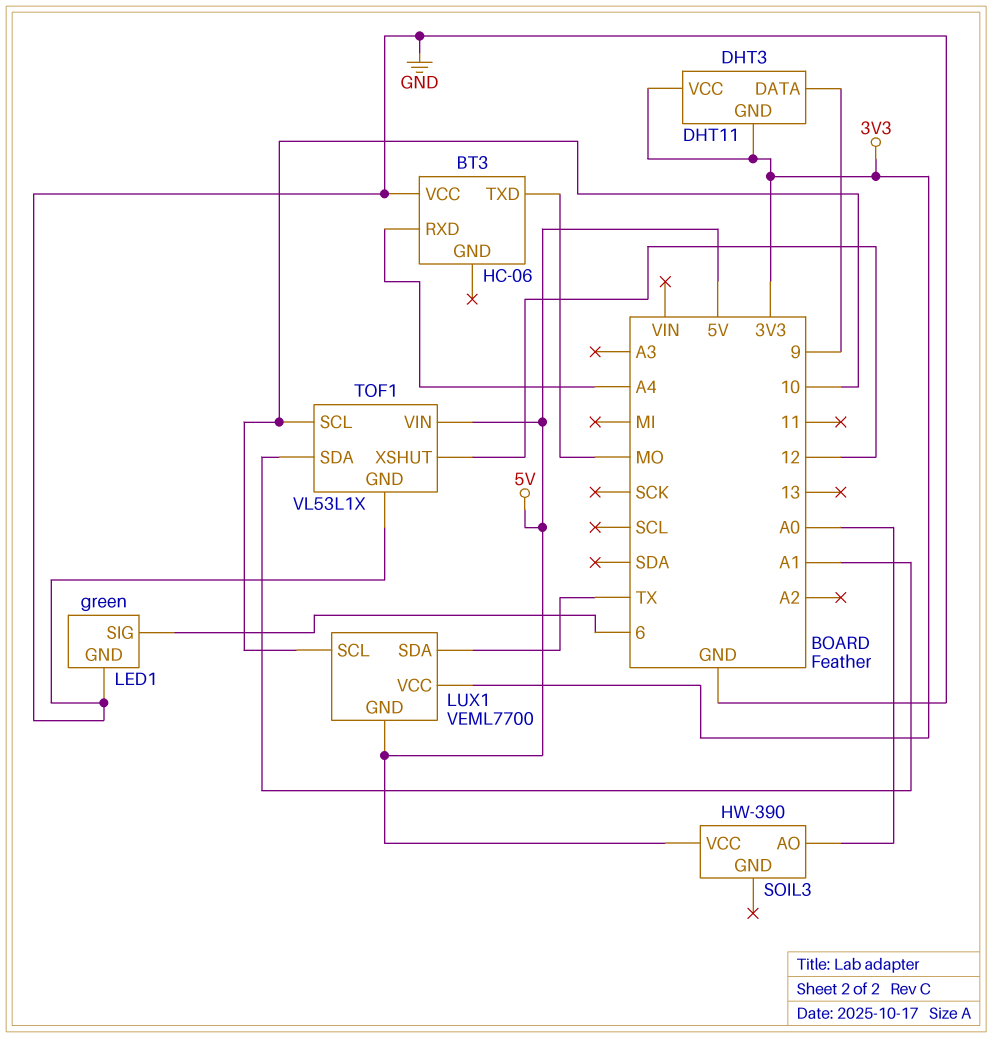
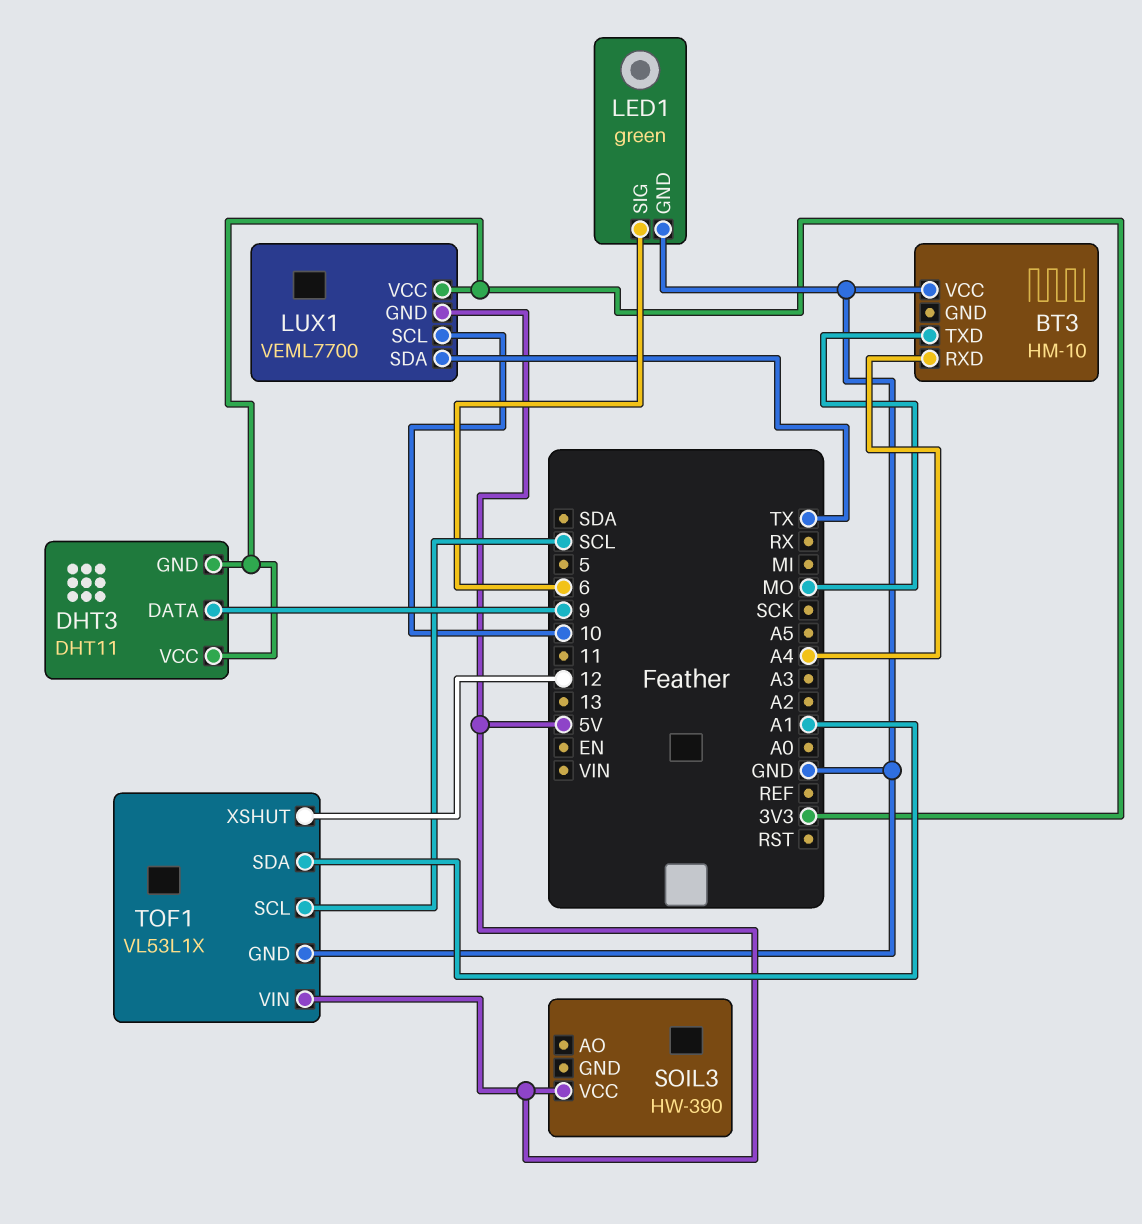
BT3: HC-06 -> HM-10
SOIL3 pin AO: A0 -> none
TOF1 pin SCL: 10 -> SCL

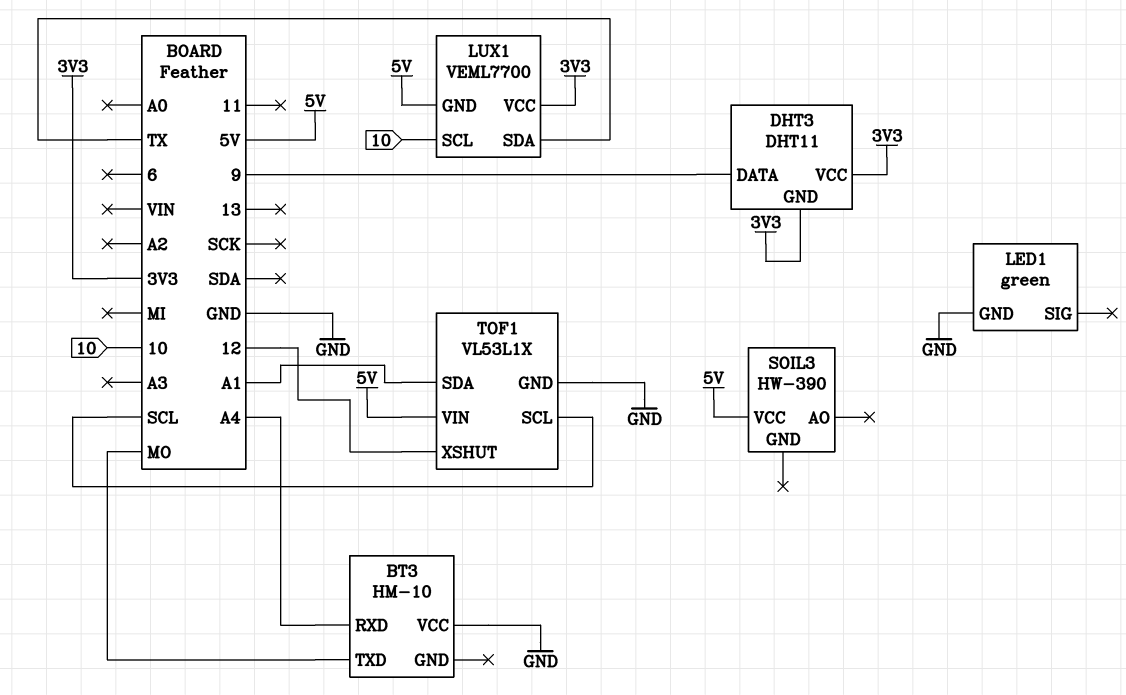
LED1 pin SIG: 6 -> none

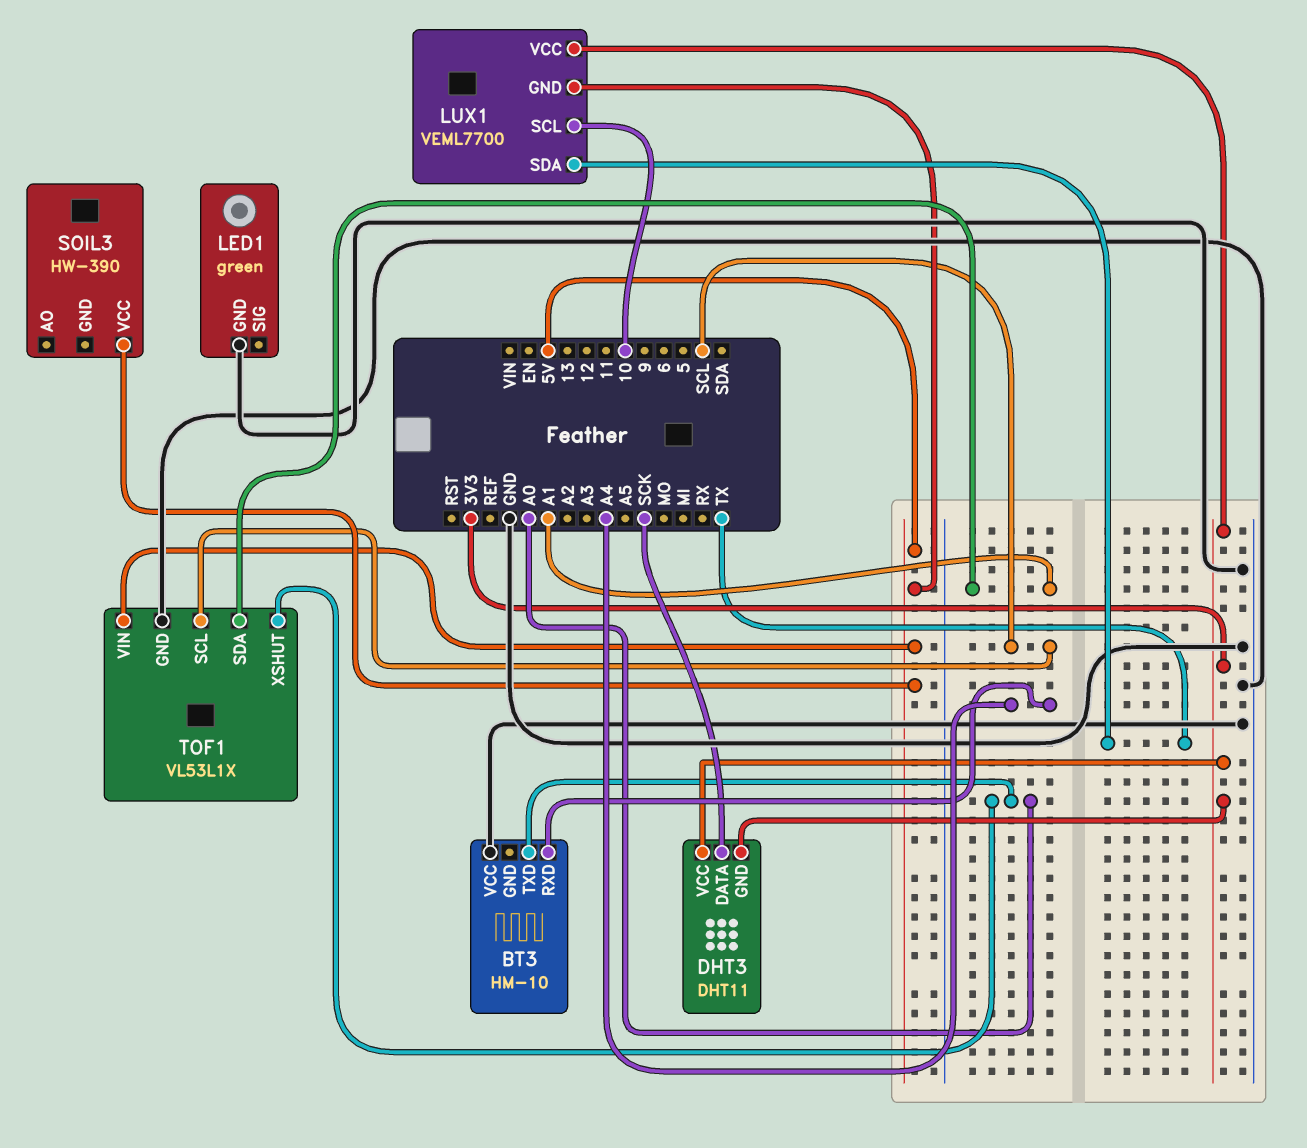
BT3 pin TXD: MO -> A0
DHT3 pin DATA: 9 -> SCK
TOF1 pin XSHUT: 12 -> A0

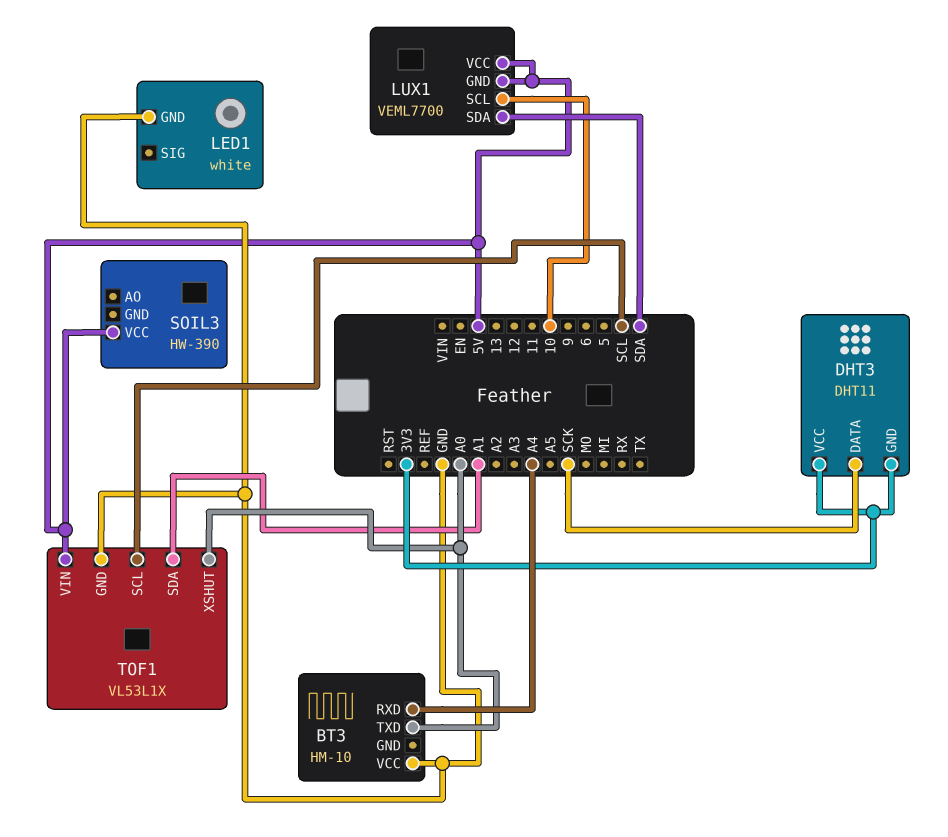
LED1: green -> white
LUX1 pin SDA: TX -> SDA
LUX1 pin VCC: 3V3 -> 5V

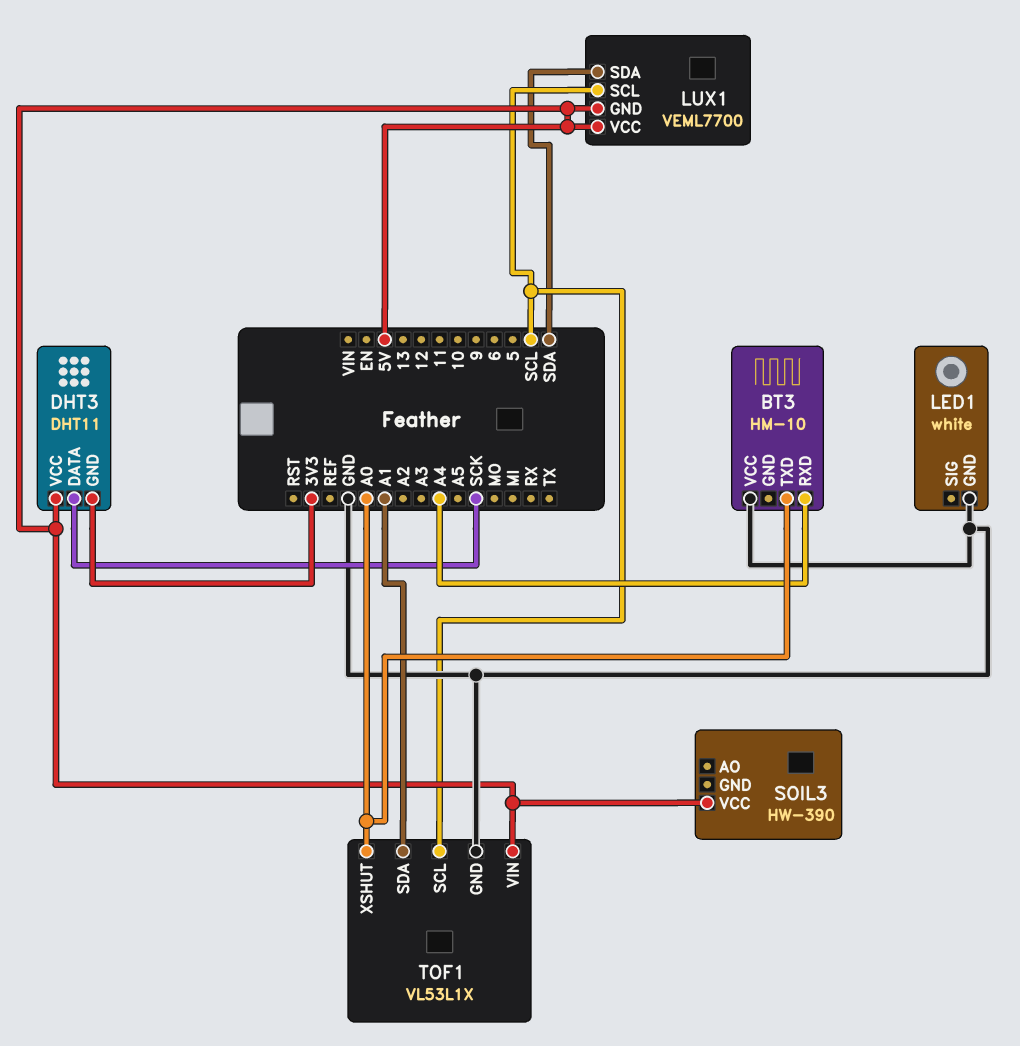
DHT3 pin VCC: 3V3 -> 5V
LUX1 pin SCL: 10 -> SCL

